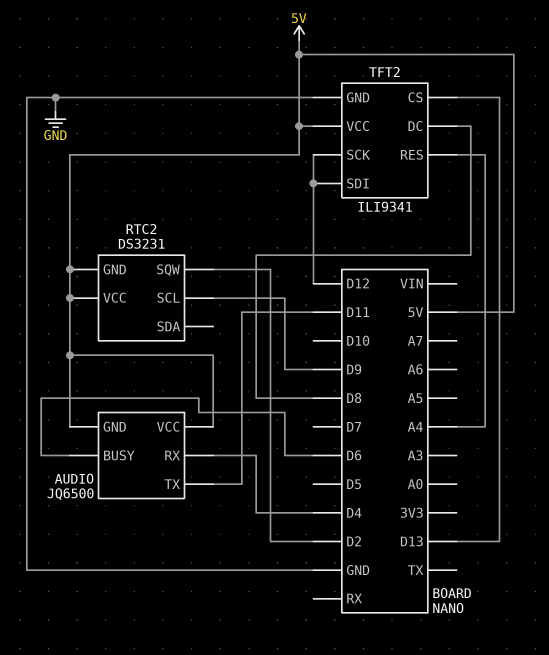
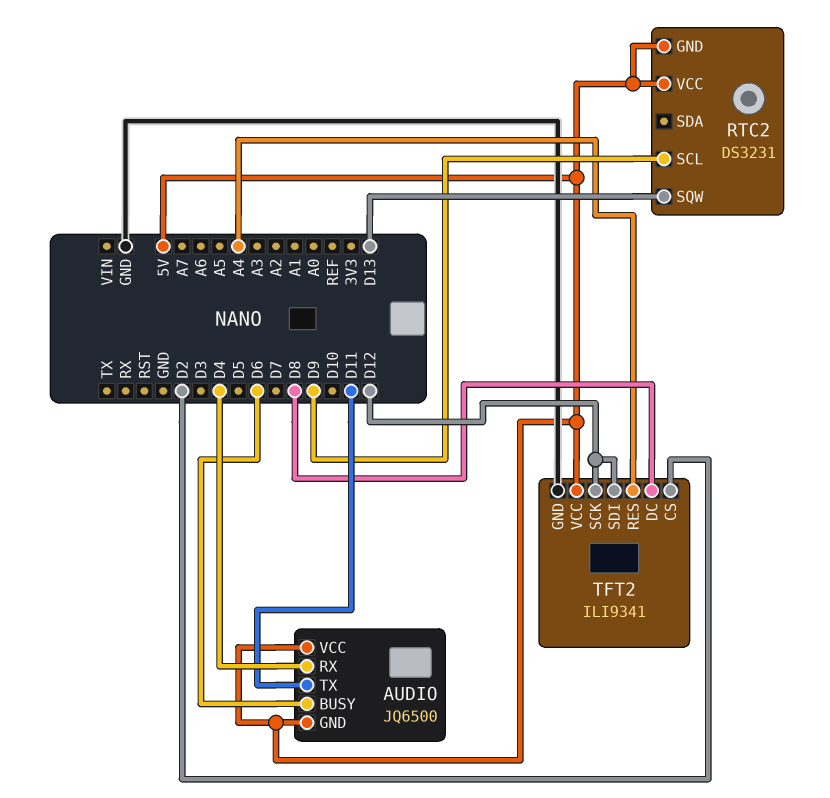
RTC2 pin SQW: D2 -> D13
TFT2 pin CS: D13 -> D2

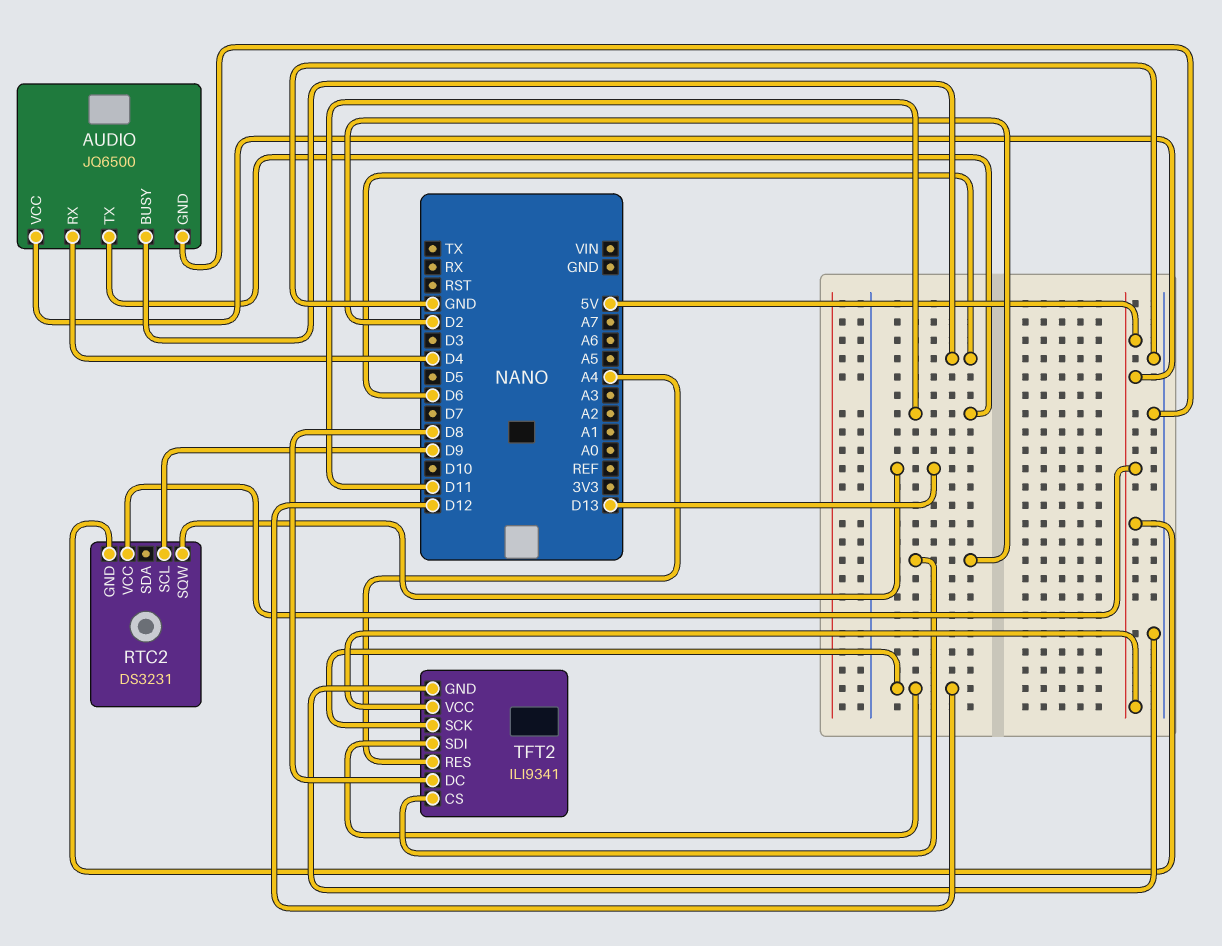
AUDIO pin GND: 5V -> GND

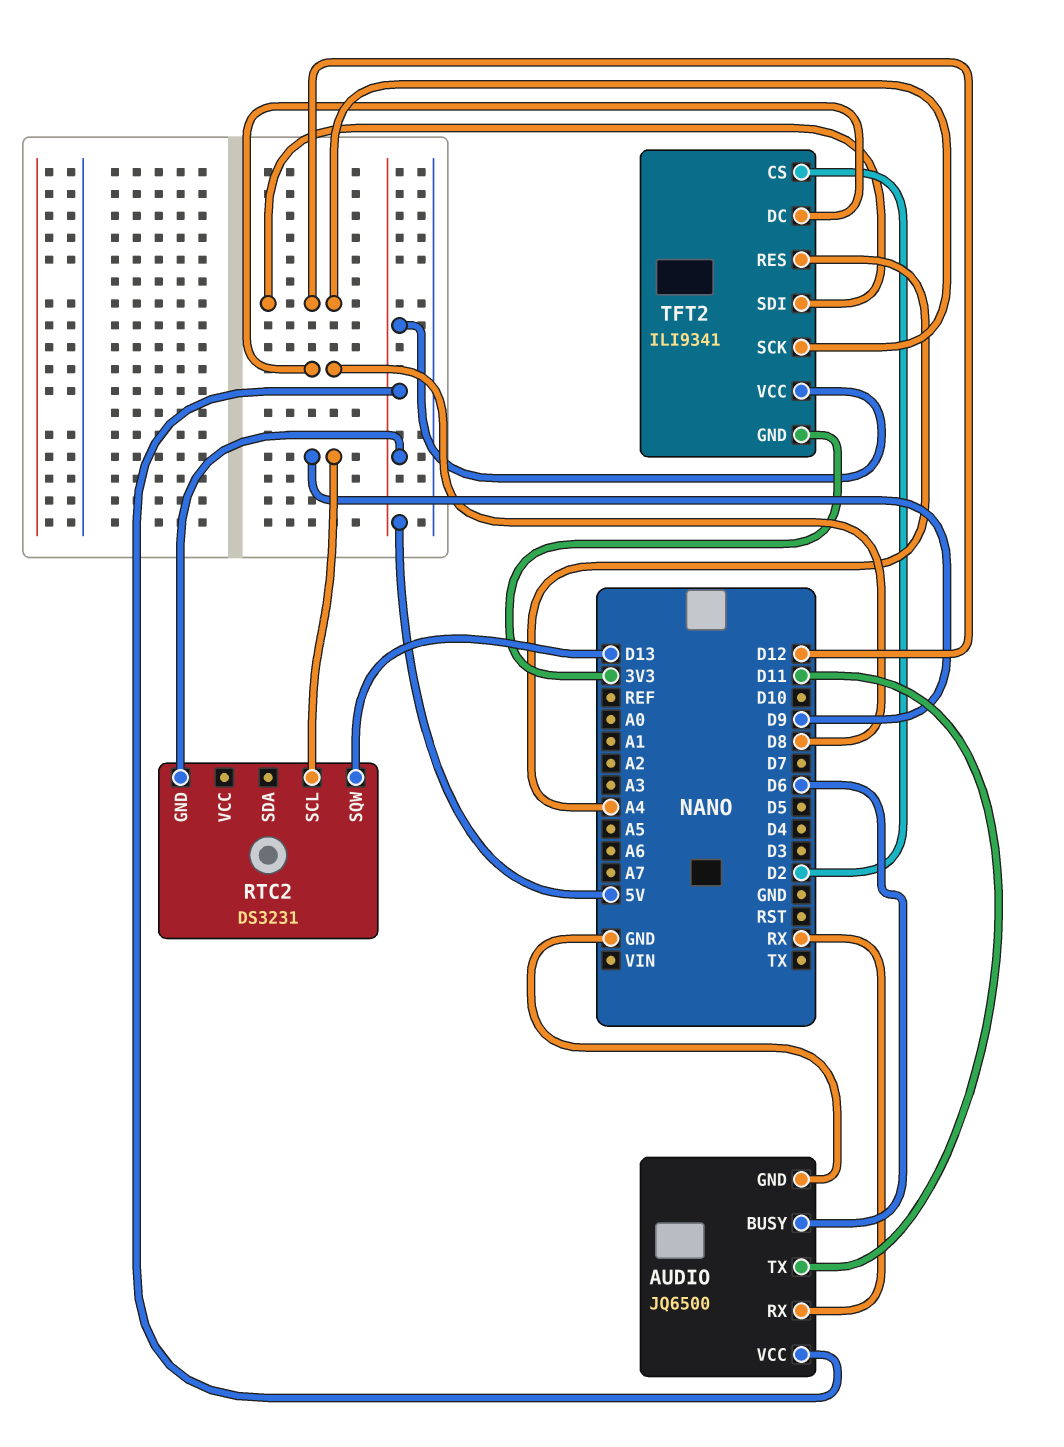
AUDIO pin RX: D4 -> RX
RTC2 pin VCC: 5V -> none
TFT2 pin GND: GND -> 3V3

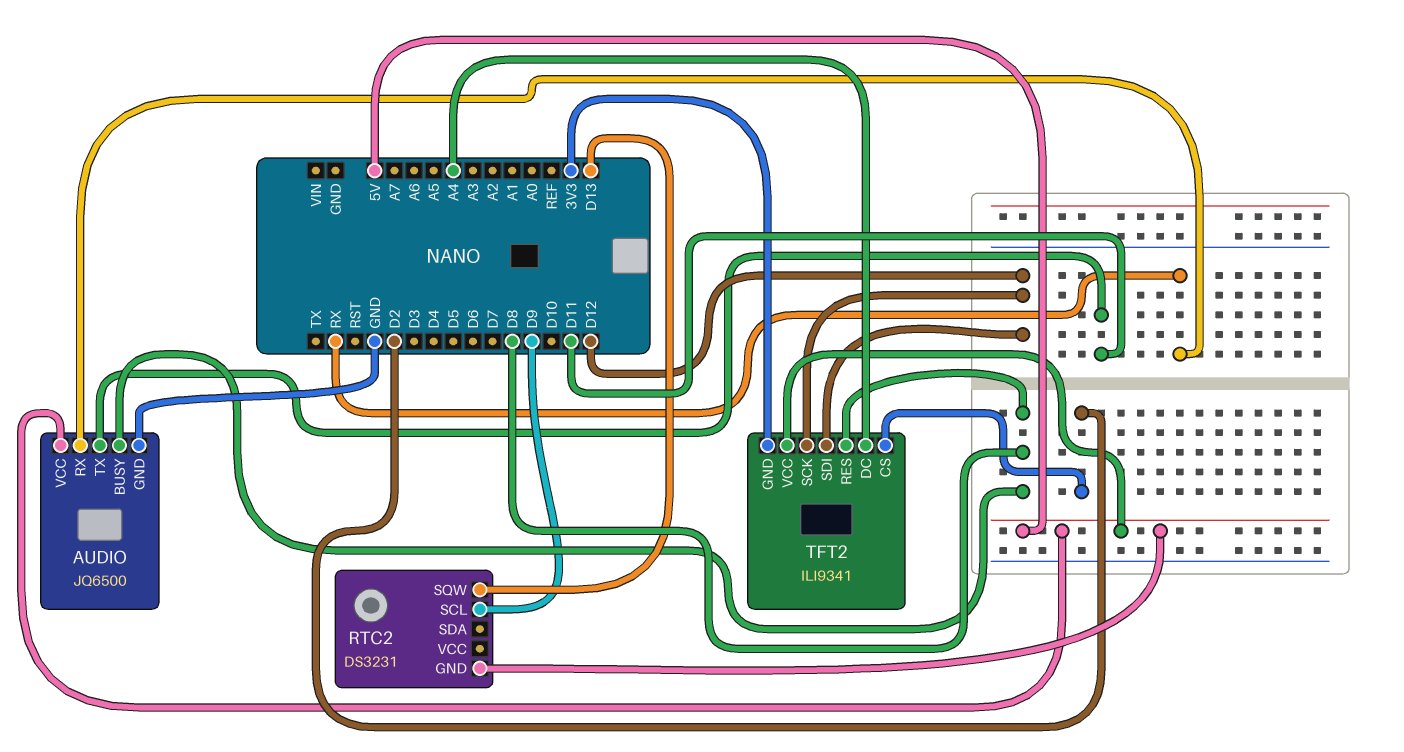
AUDIO pin BUSY: D6 -> D8
TFT2 pin DC: D8 -> A4
TFT2 pin RES: A4 -> D8

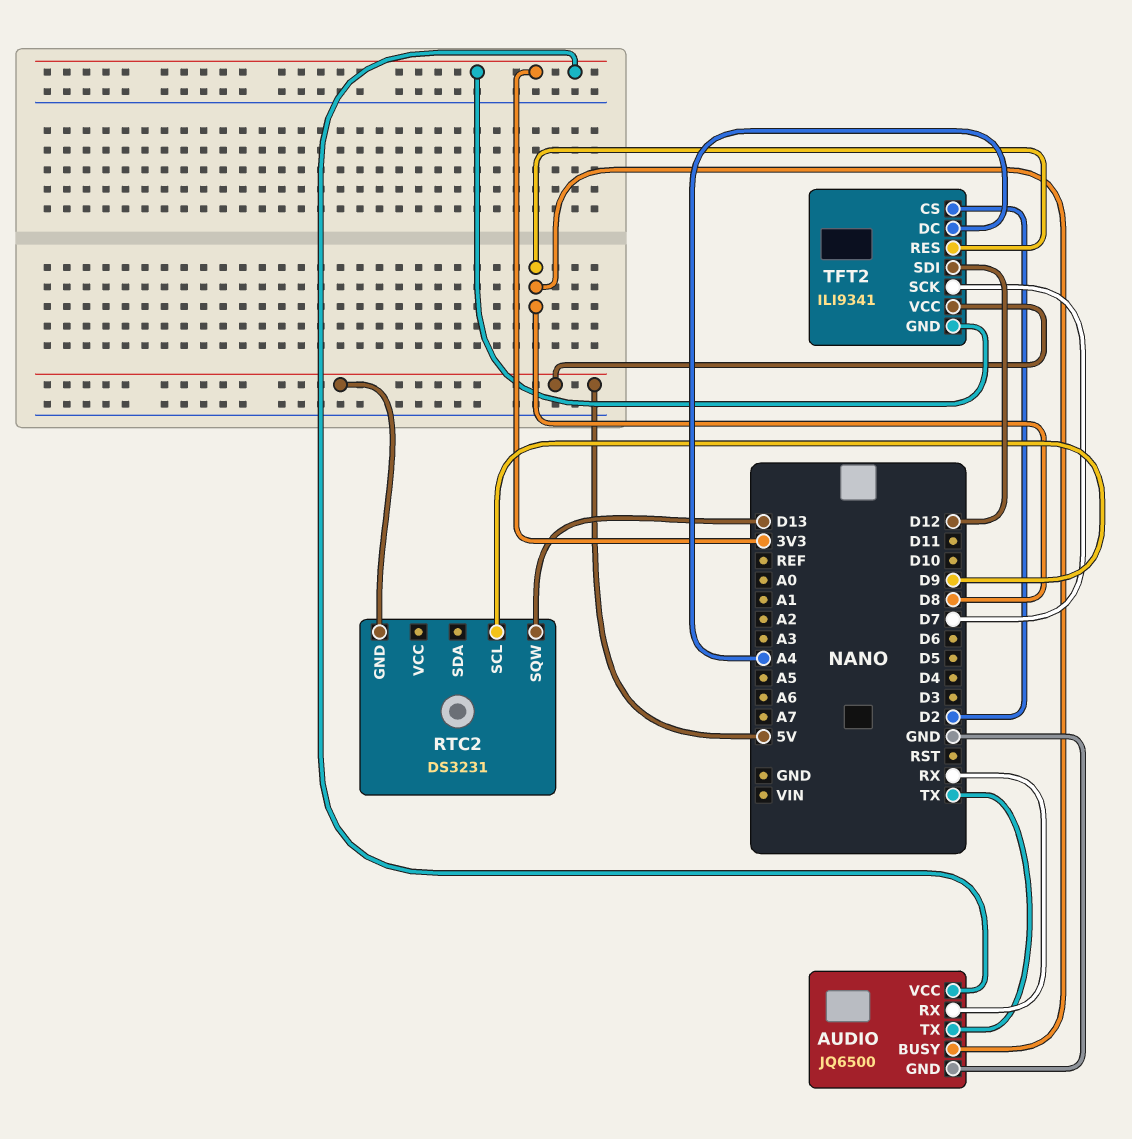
AUDIO pin TX: D11 -> TX
AUDIO pin VCC: 5V -> 3V3
TFT2 pin SCK: D12 -> D7

